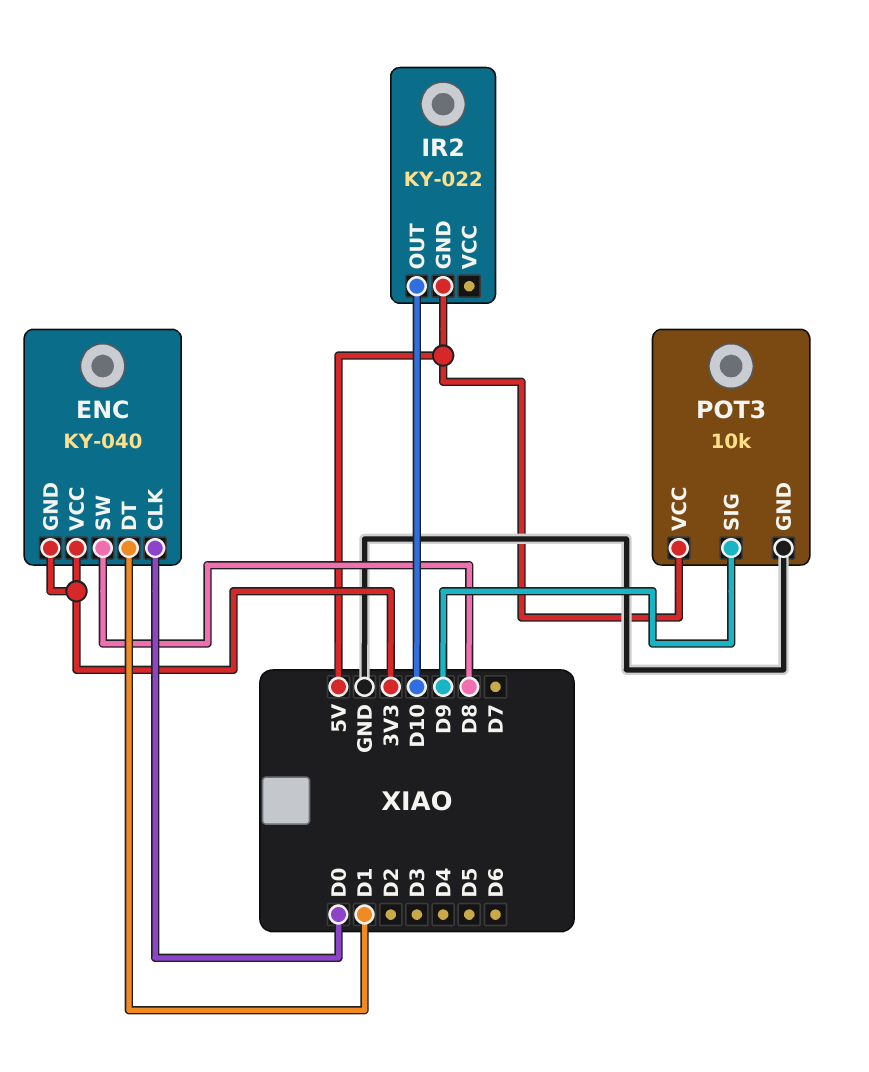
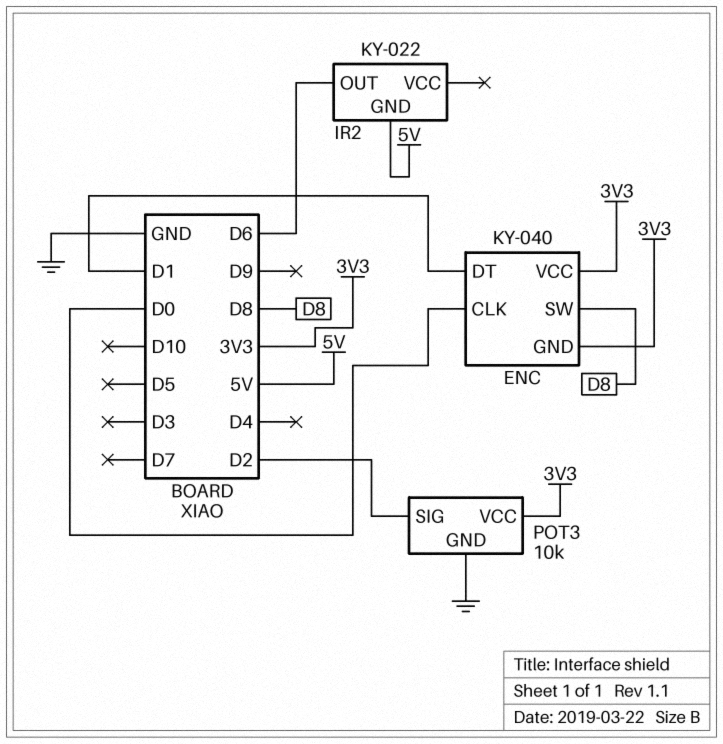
IR2 pin OUT: D10 -> D6
POT3 pin SIG: D9 -> D2
POT3 pin VCC: 5V -> 3V3

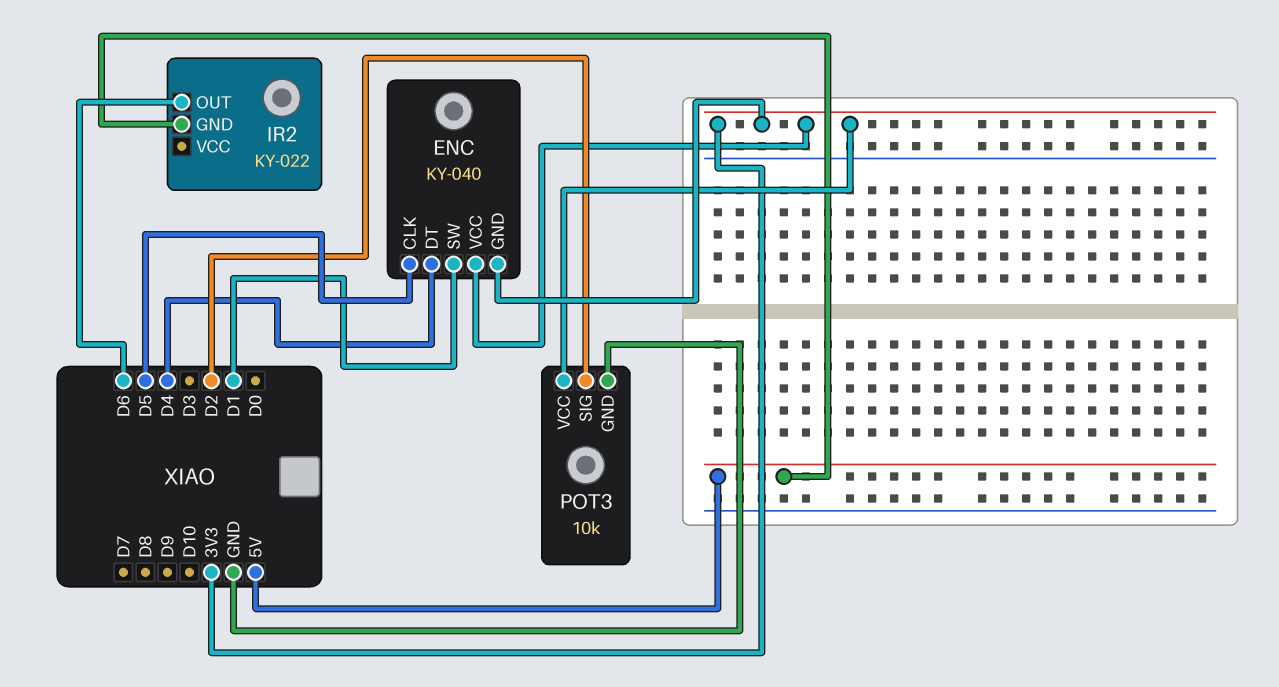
ENC pin CLK: D0 -> D5
ENC pin DT: D1 -> D4
ENC pin SW: D8 -> D1

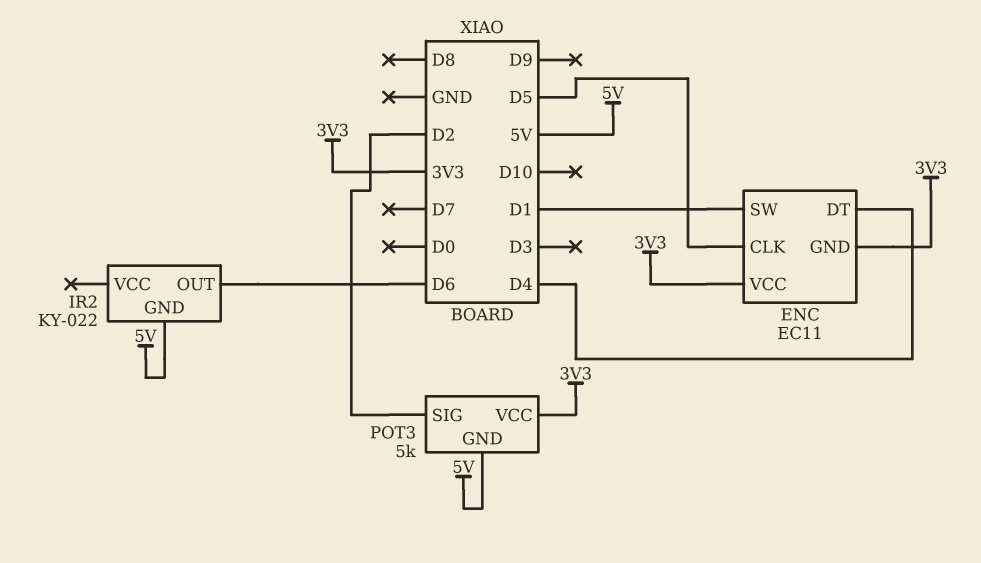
ENC: KY-040 -> EC11
POT3: 10k -> 5k
POT3 pin GND: GND -> 5V

